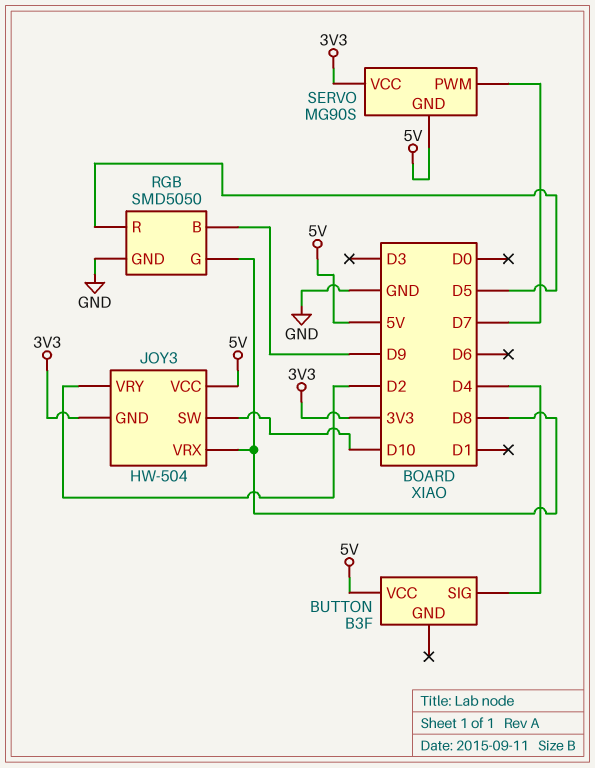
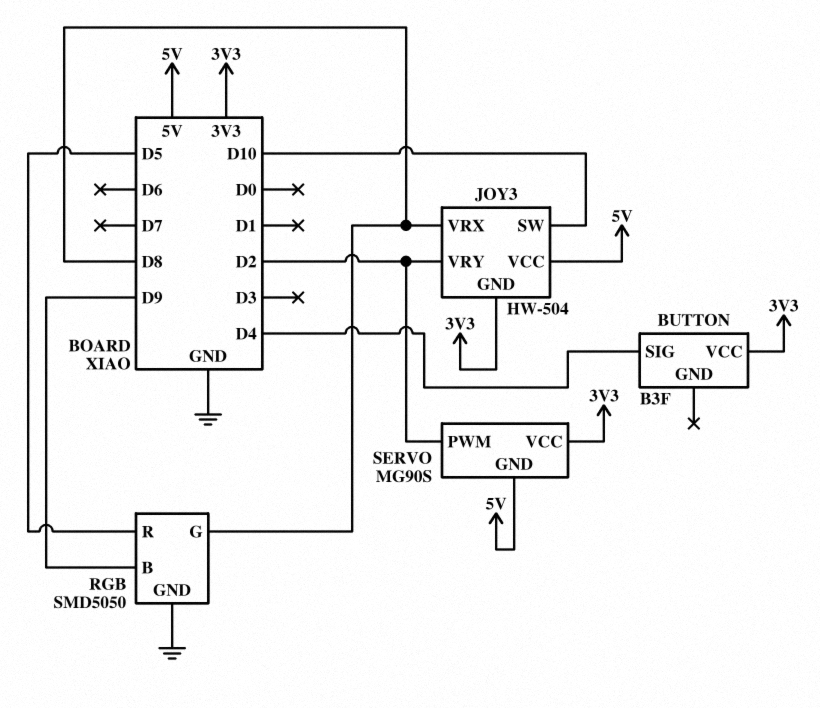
BUTTON pin VCC: 5V -> 3V3
SERVO pin PWM: D7 -> D2

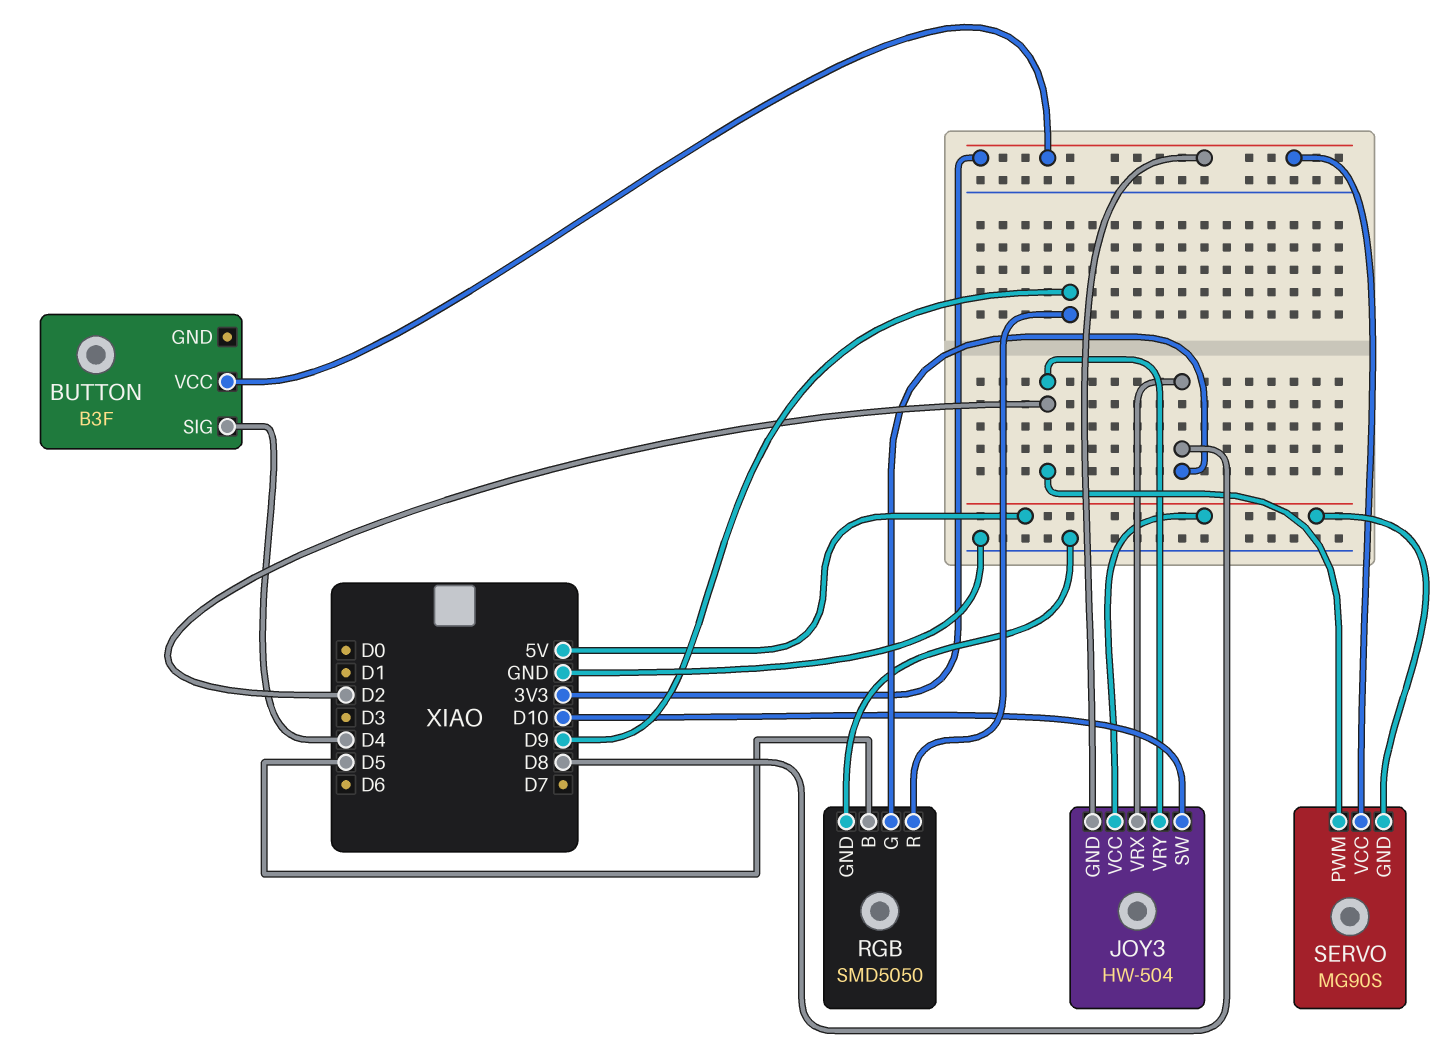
RGB pin B: D9 -> D5
RGB pin R: D5 -> D9

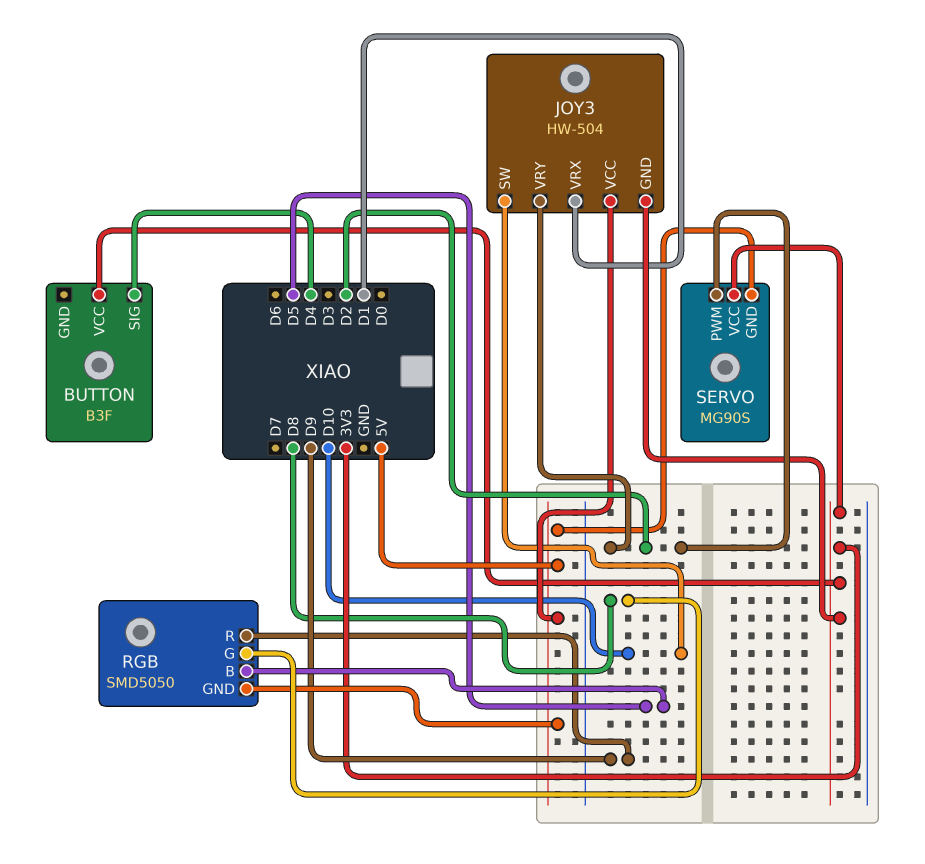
JOY3 pin VRX: D8 -> D1
RGB pin GND: GND -> 5V

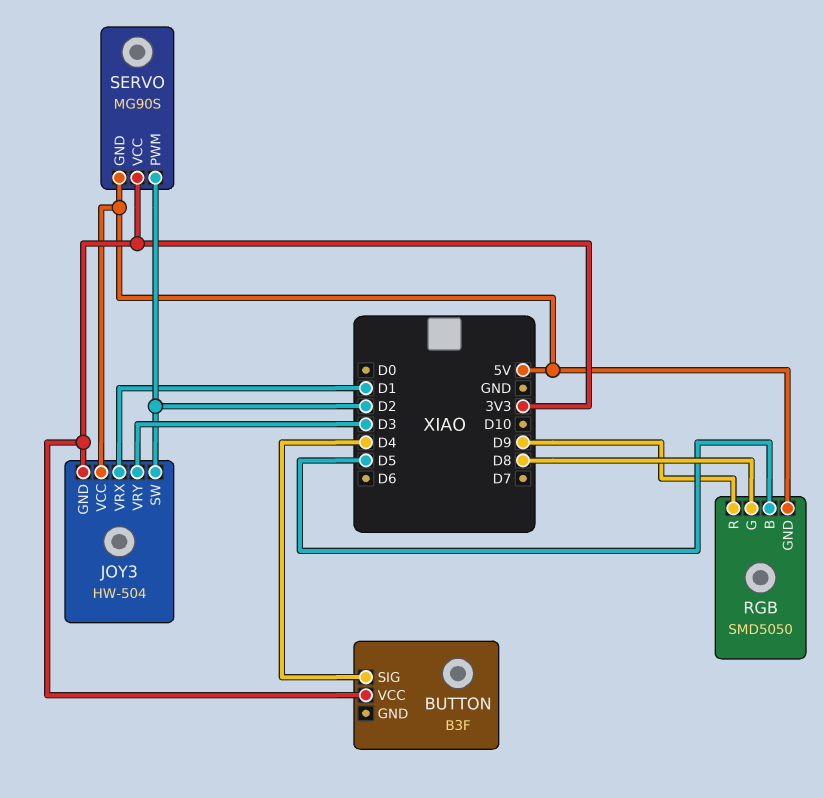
JOY3 pin SW: D10 -> D2
JOY3 pin VRY: D2 -> D3

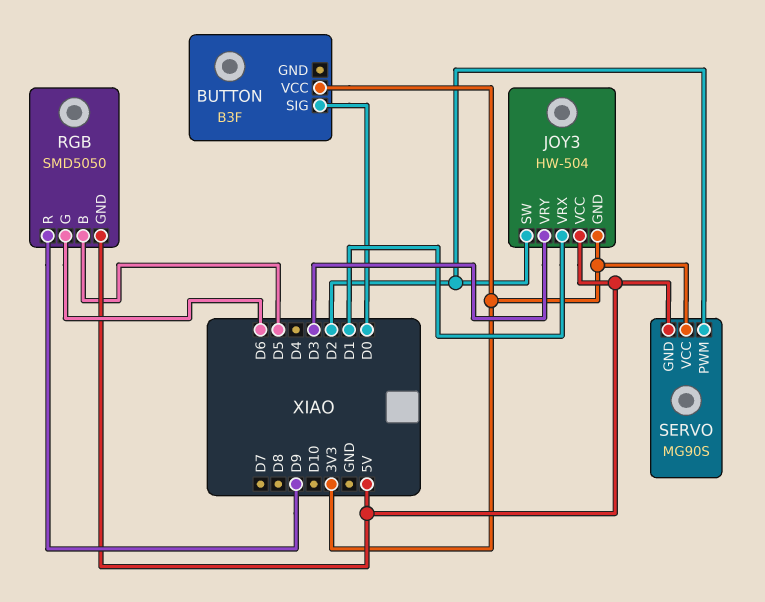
BUTTON pin SIG: D4 -> D0
RGB pin G: D8 -> D6

